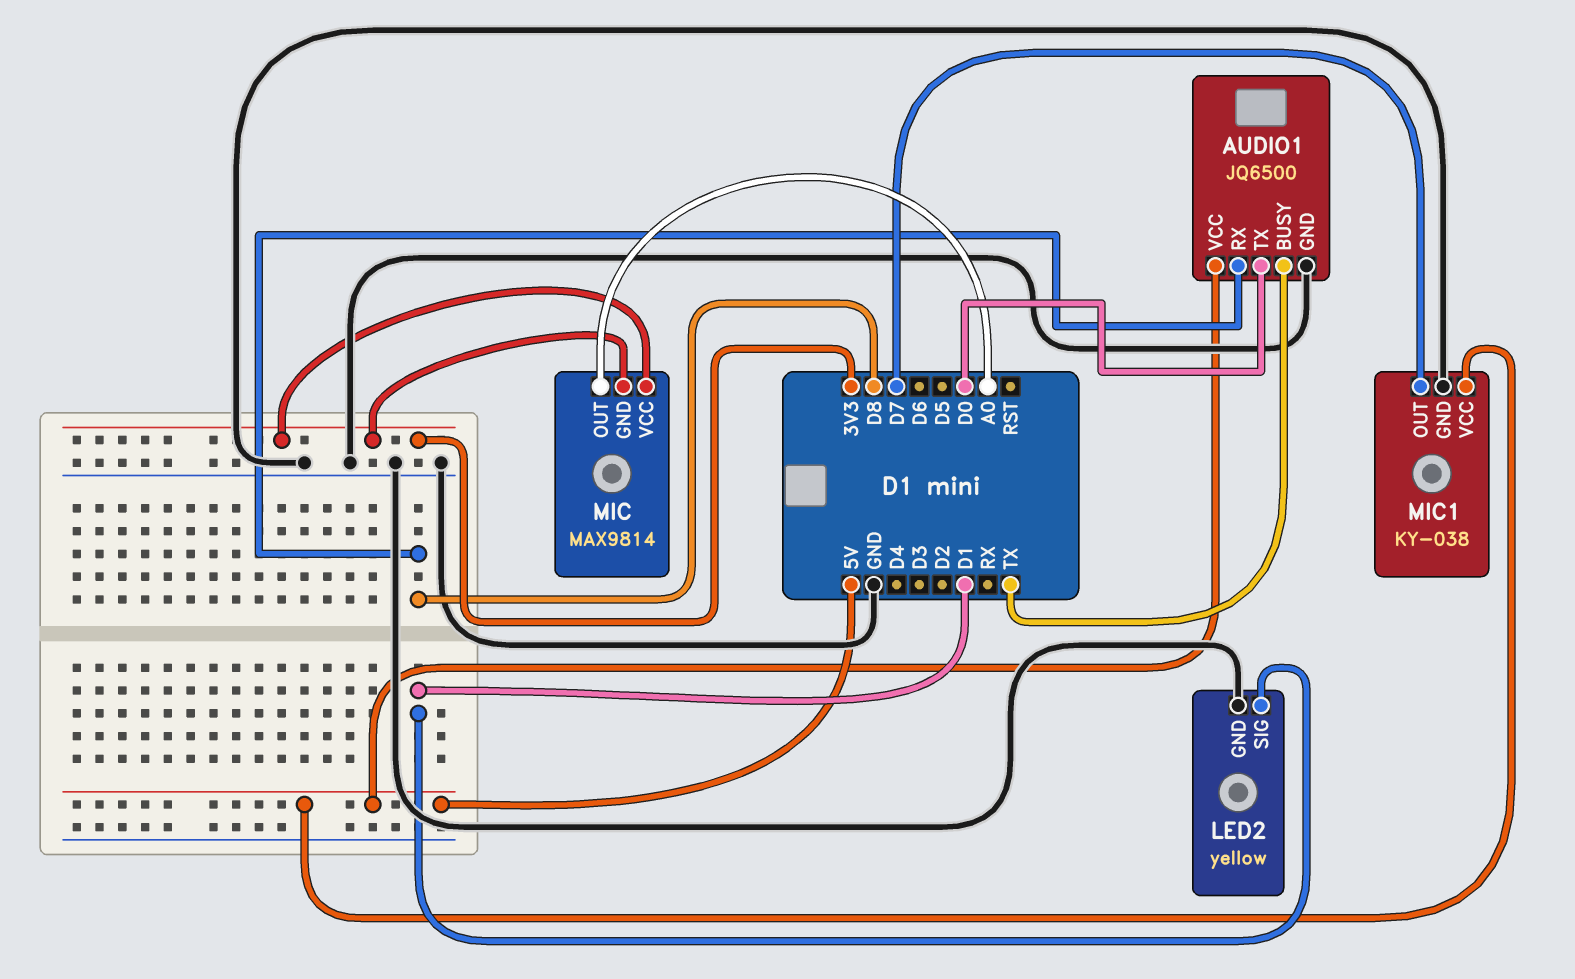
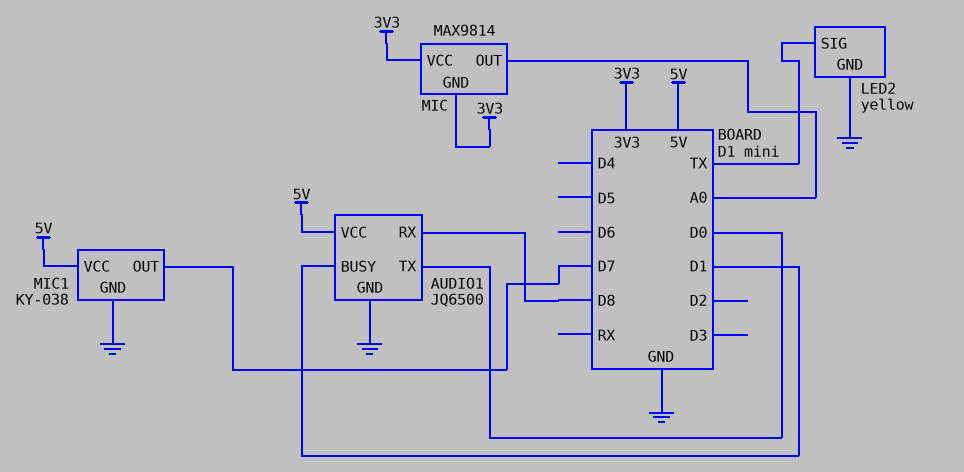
AUDIO1 pin BUSY: TX -> D1
LED2 pin SIG: D1 -> TX

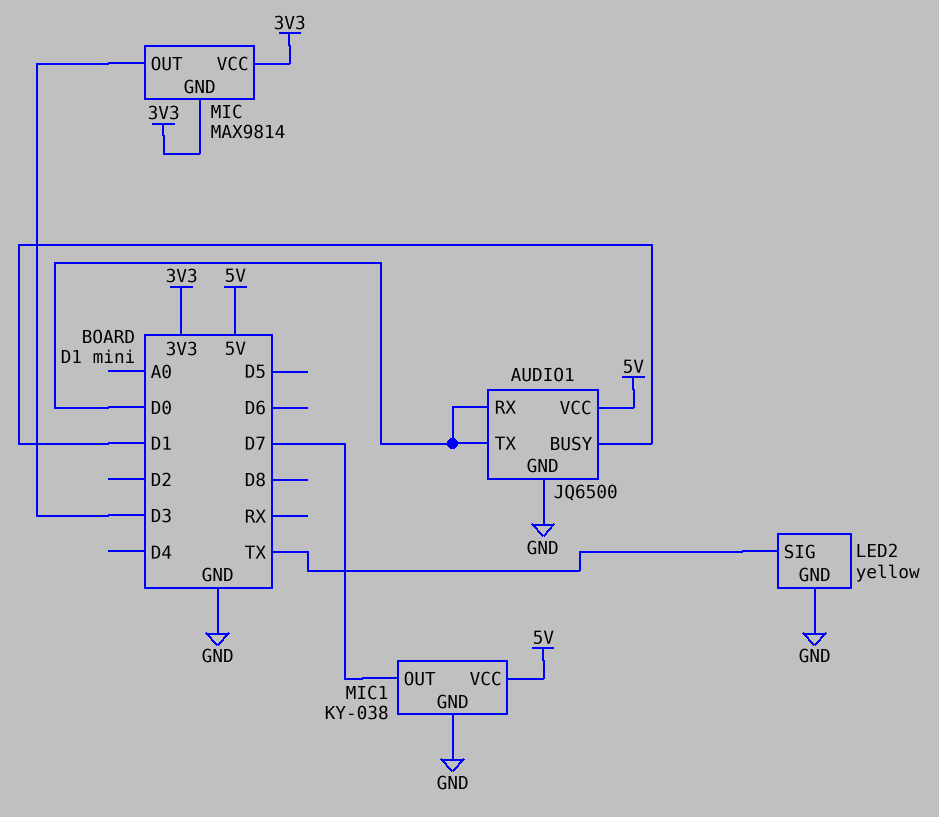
AUDIO1 pin RX: D8 -> D0
MIC pin OUT: A0 -> D3

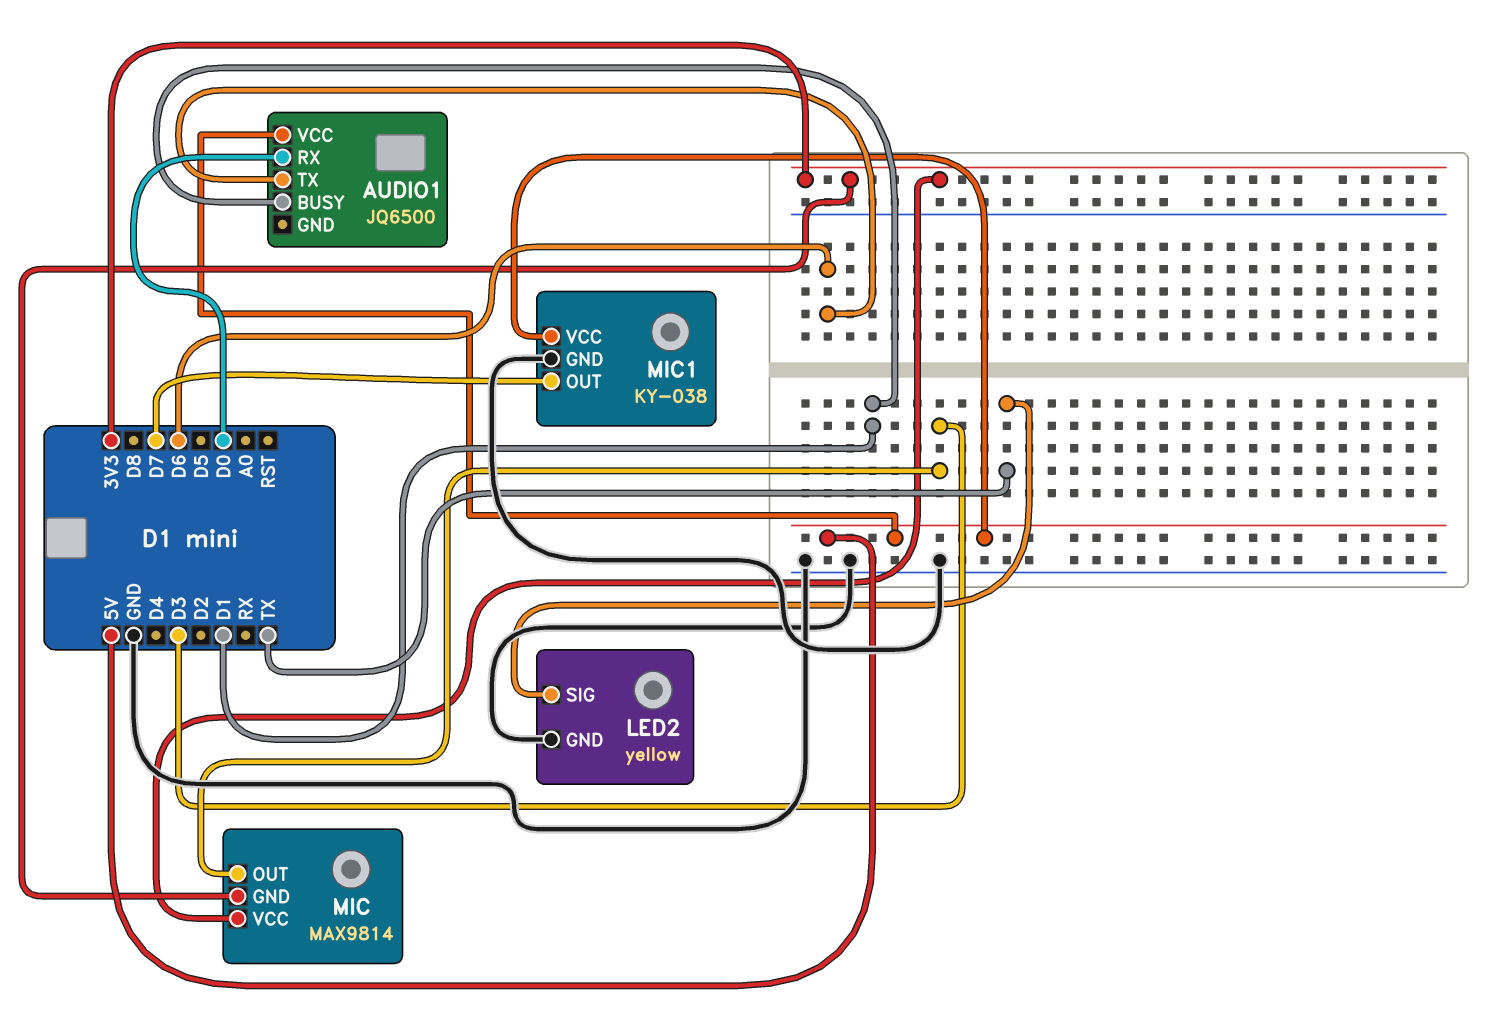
AUDIO1 pin GND: GND -> none
AUDIO1 pin TX: D0 -> D6

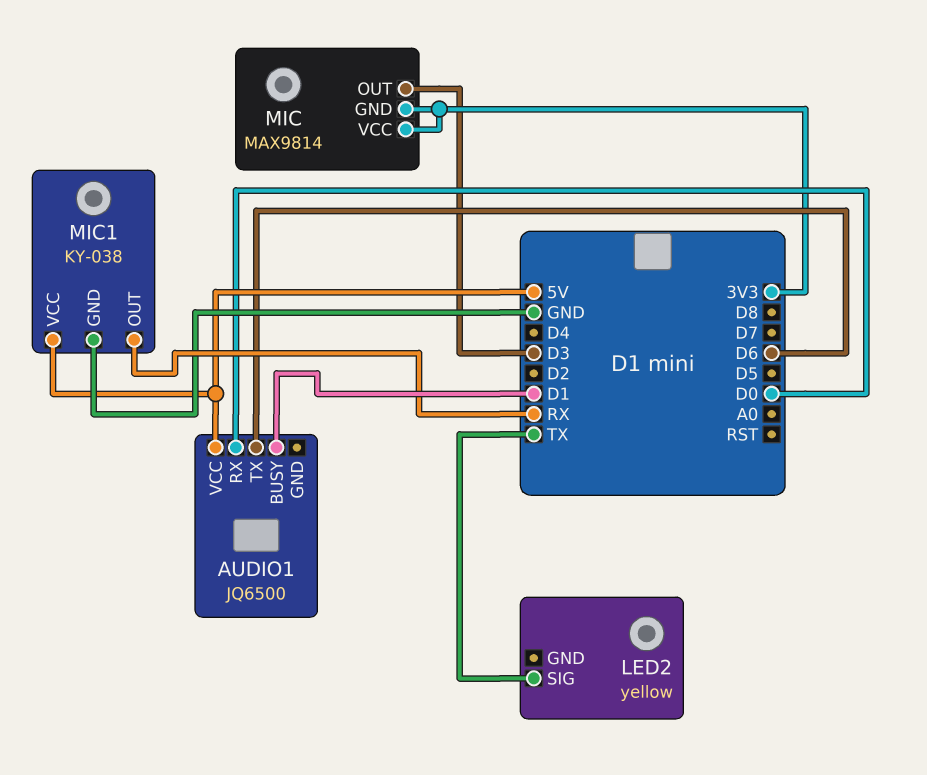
LED2 pin GND: GND -> none
MIC1 pin OUT: D7 -> RX

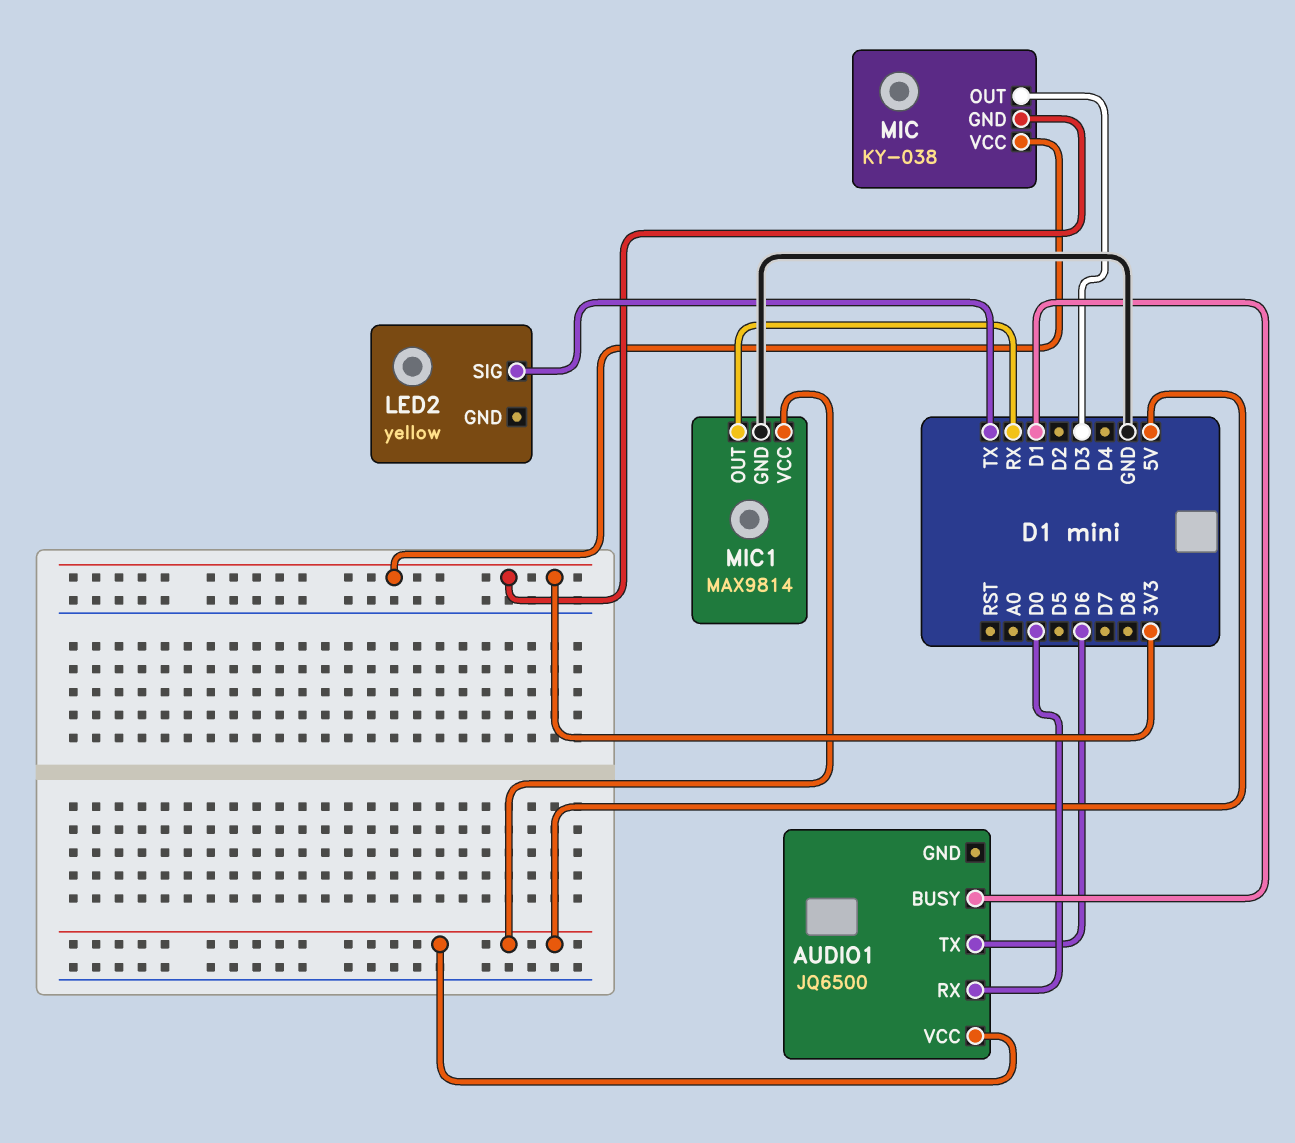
MIC: MAX9814 -> KY-038
MIC1: KY-038 -> MAX9814

